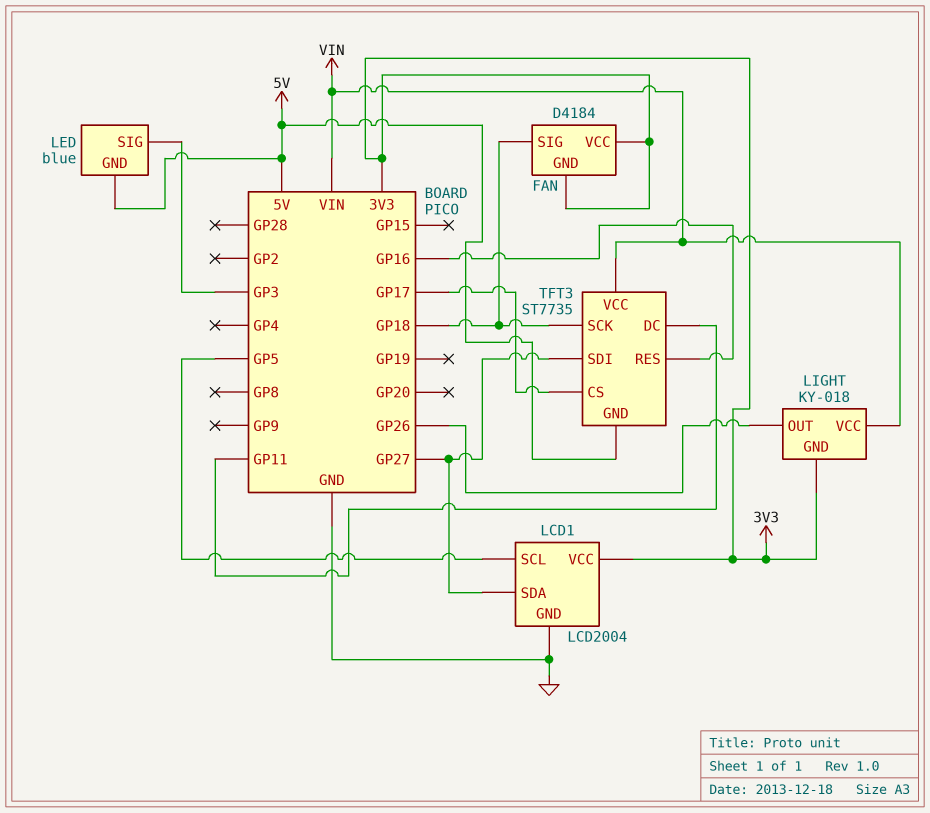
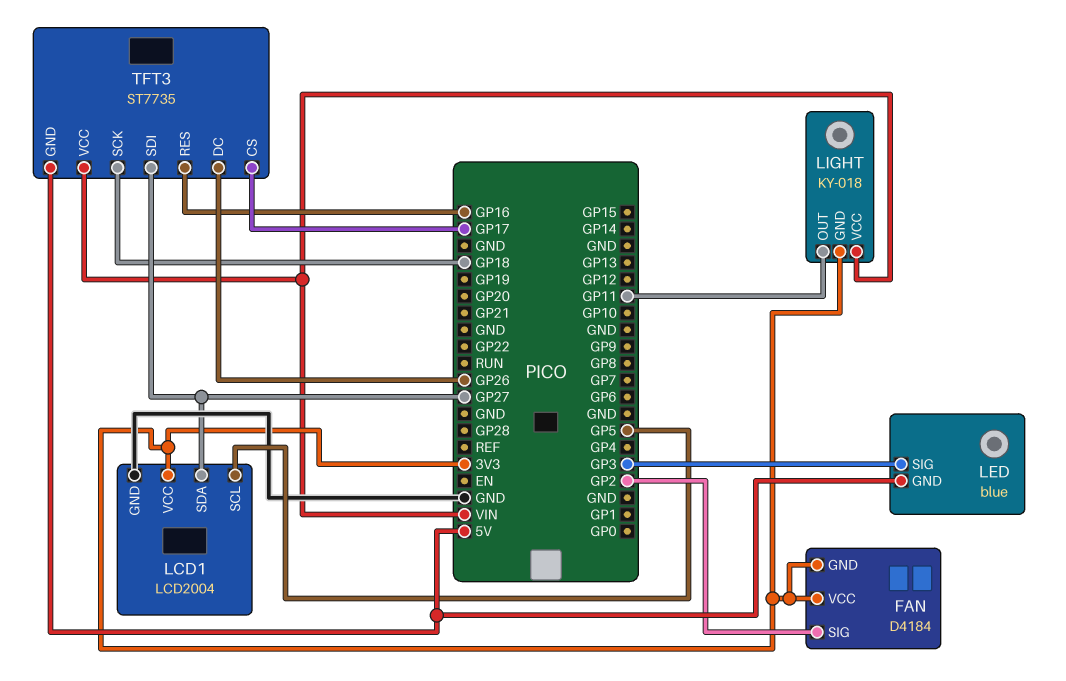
FAN pin SIG: GP18 -> GP2
LIGHT pin OUT: GP26 -> GP11
TFT3 pin DC: GP11 -> GP26

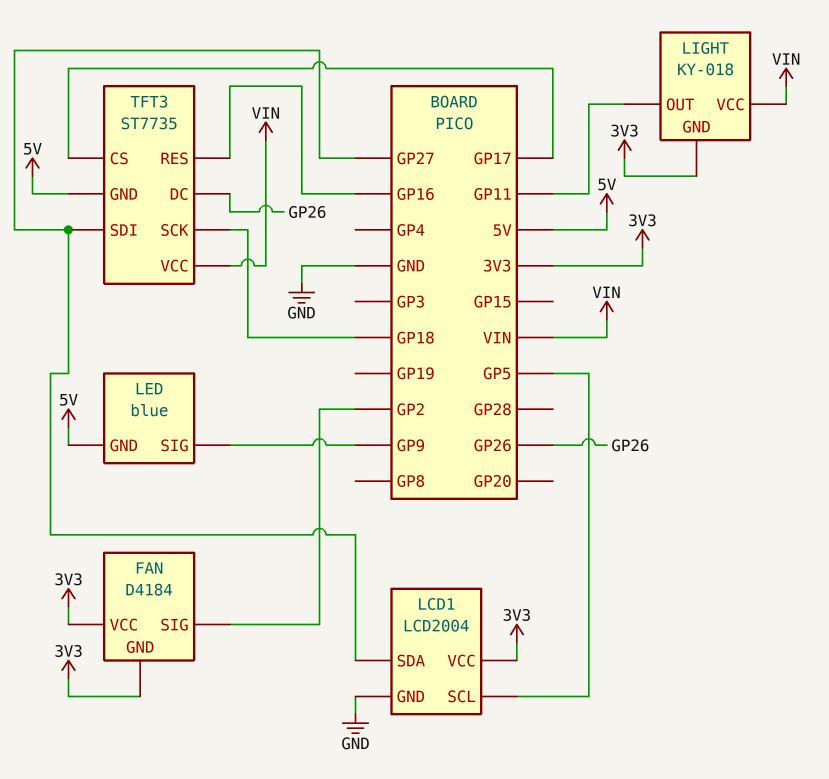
LED pin SIG: GP3 -> GP9

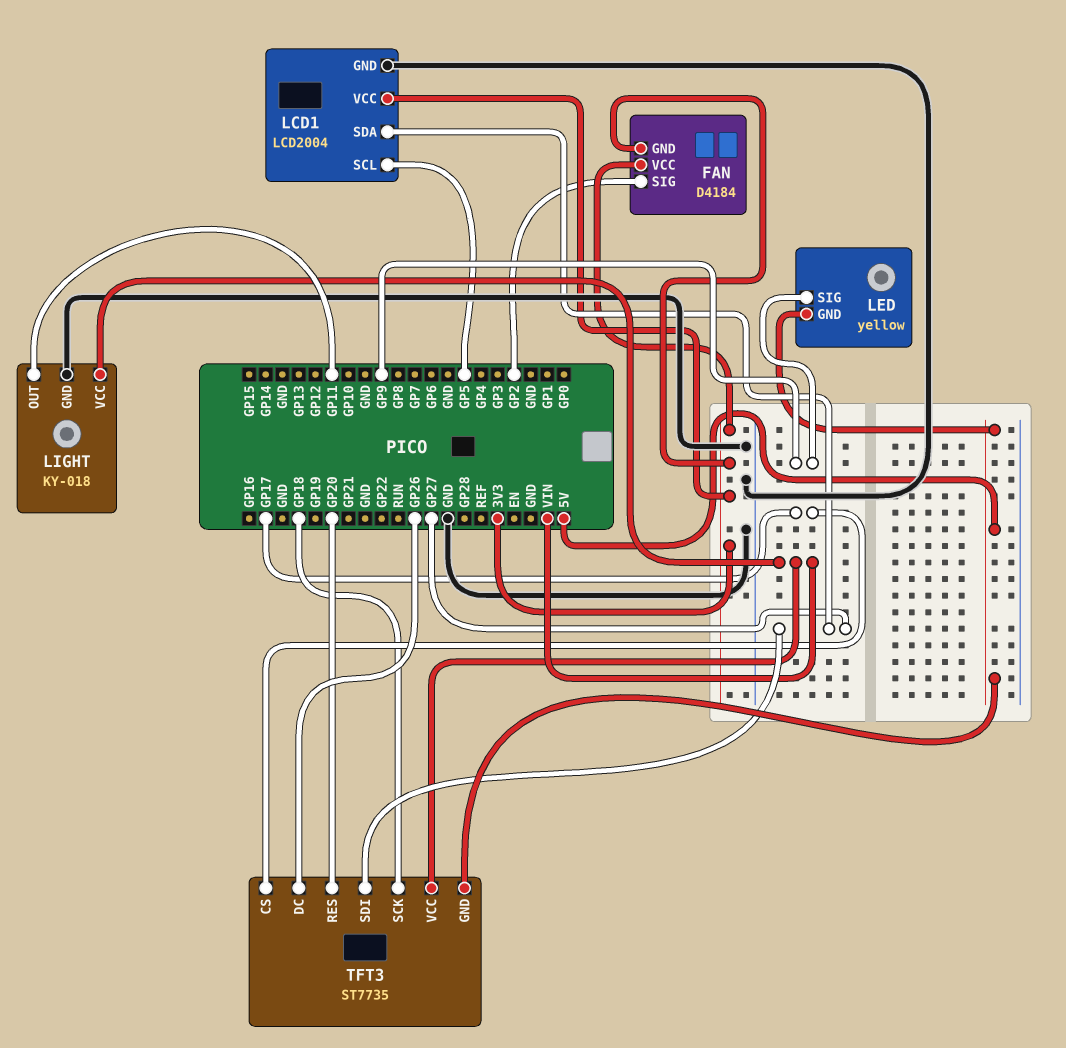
LED: blue -> yellow
LIGHT pin GND: 3V3 -> GND
TFT3 pin RES: GP16 -> GP20

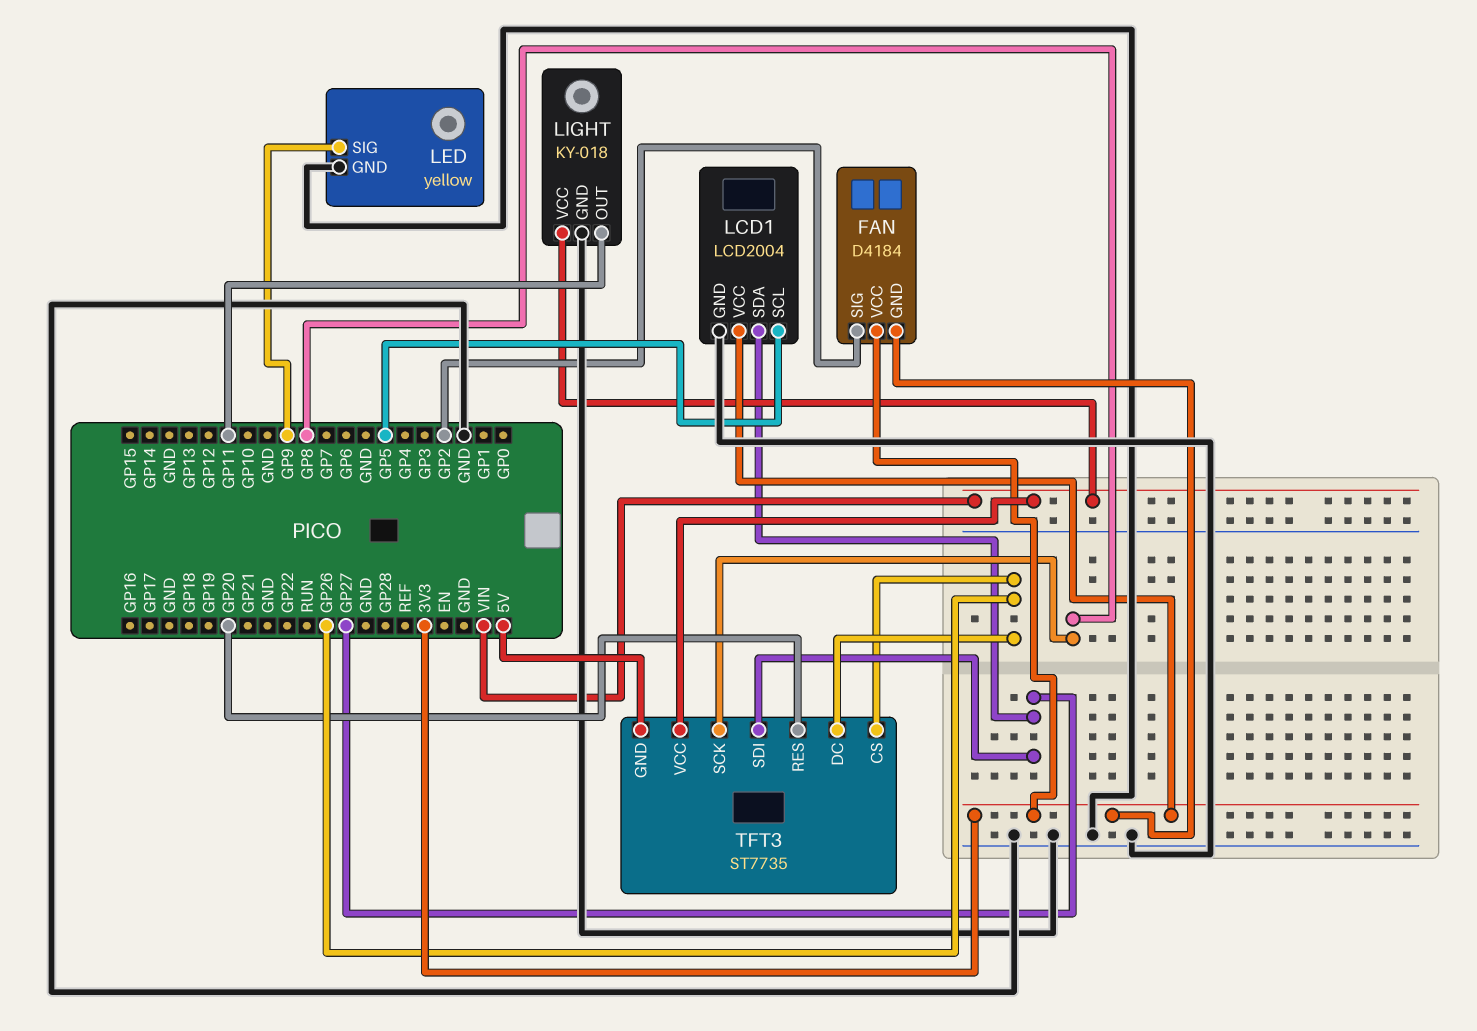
LED pin GND: 5V -> GND
TFT3 pin CS: GP17 -> GP26
TFT3 pin SCK: GP18 -> GP8

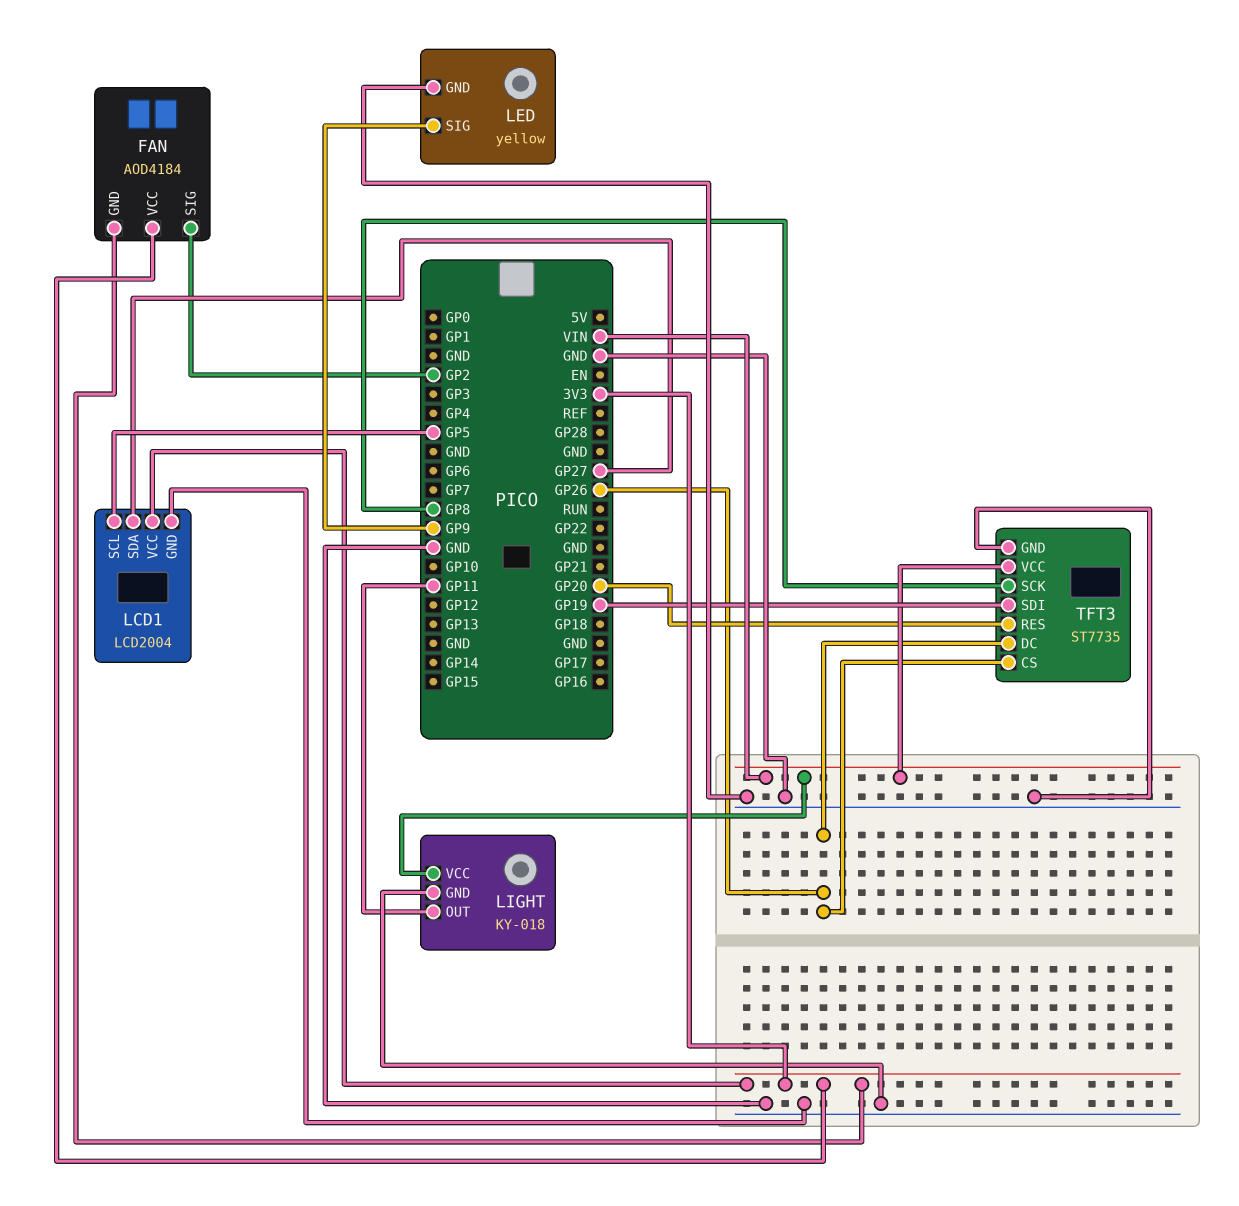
FAN: D4184 -> AOD4184
TFT3 pin GND: 5V -> GND
TFT3 pin SDI: GP27 -> GP19

